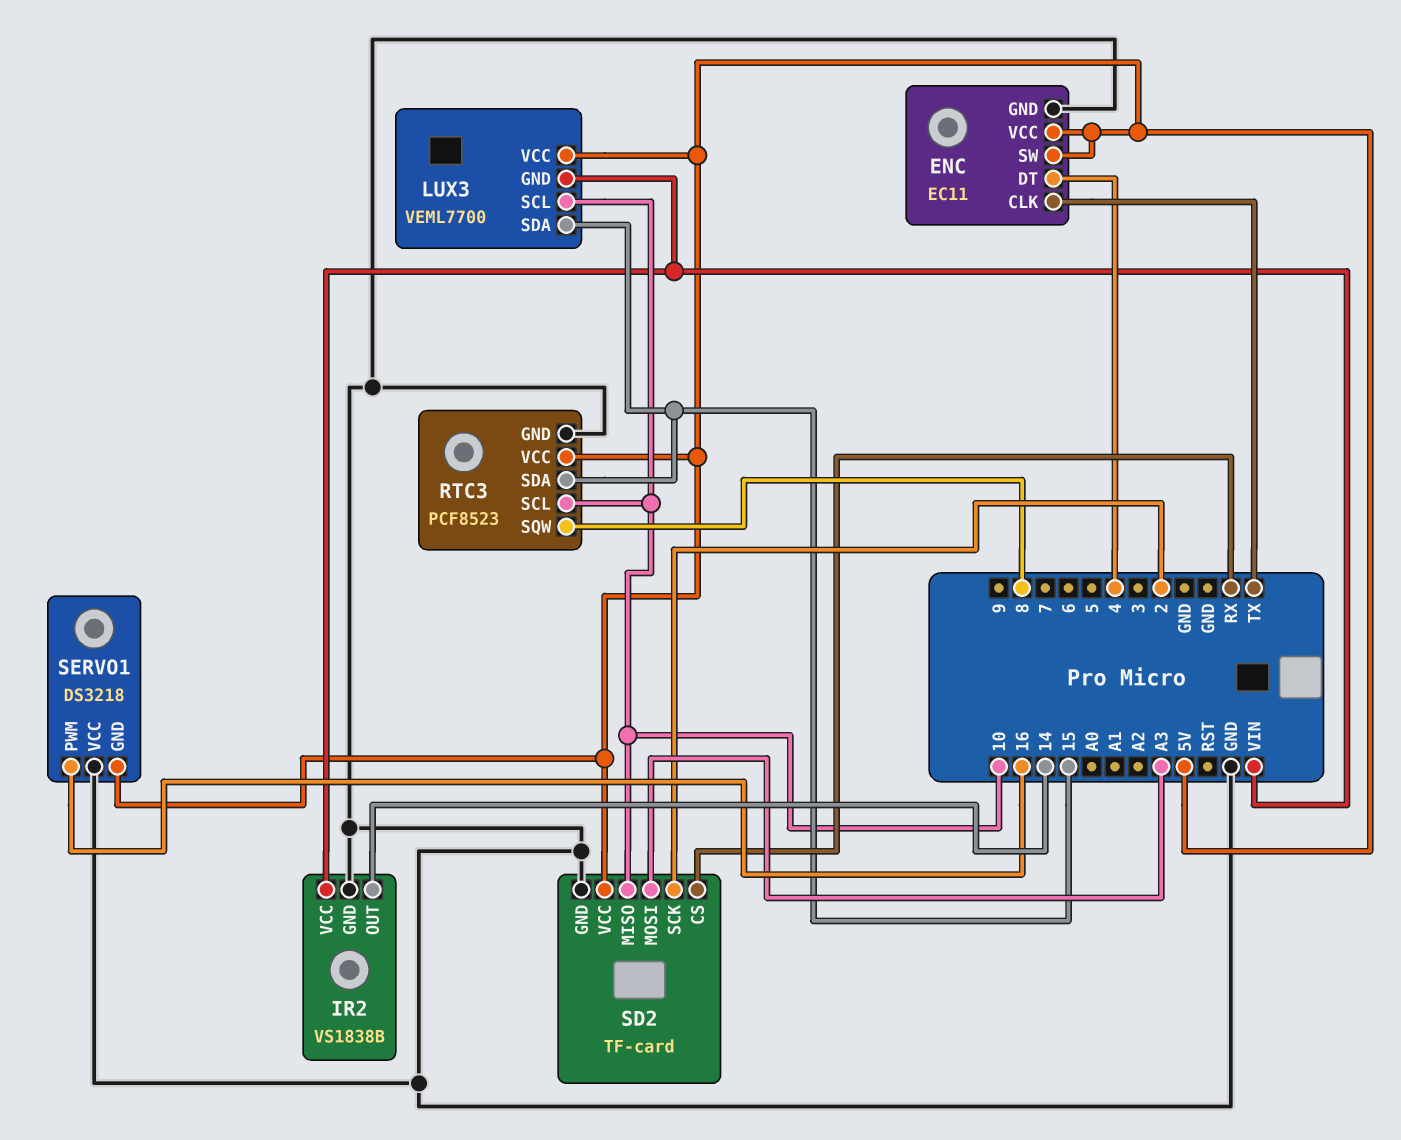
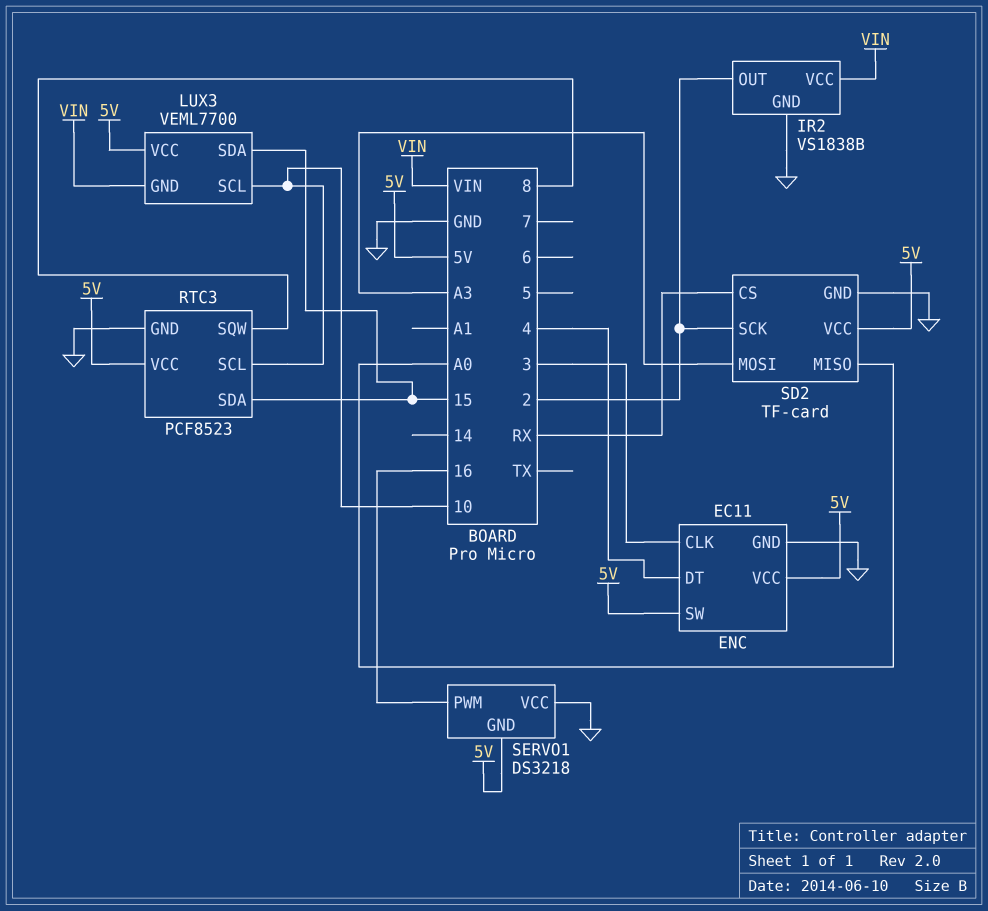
ENC pin CLK: TX -> 3
IR2 pin OUT: 14 -> 2
SD2 pin MISO: 10 -> A0

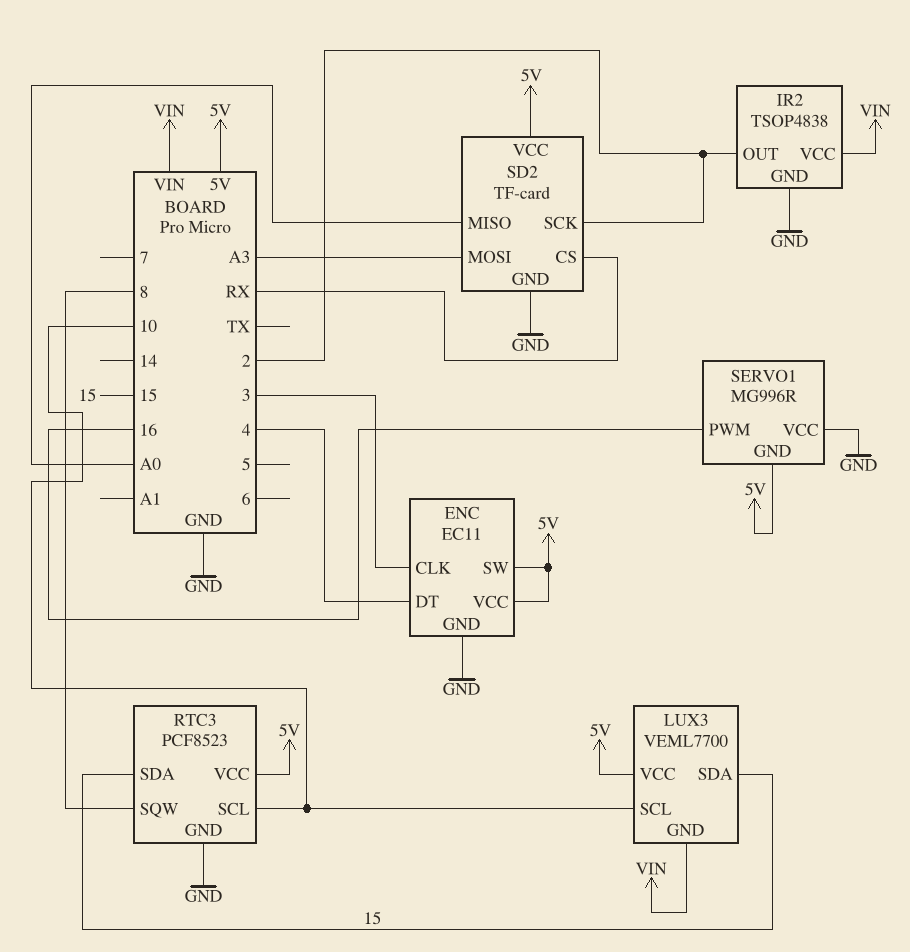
IR2: VS1838B -> TSOP4838
SERVO1: DS3218 -> MG996R

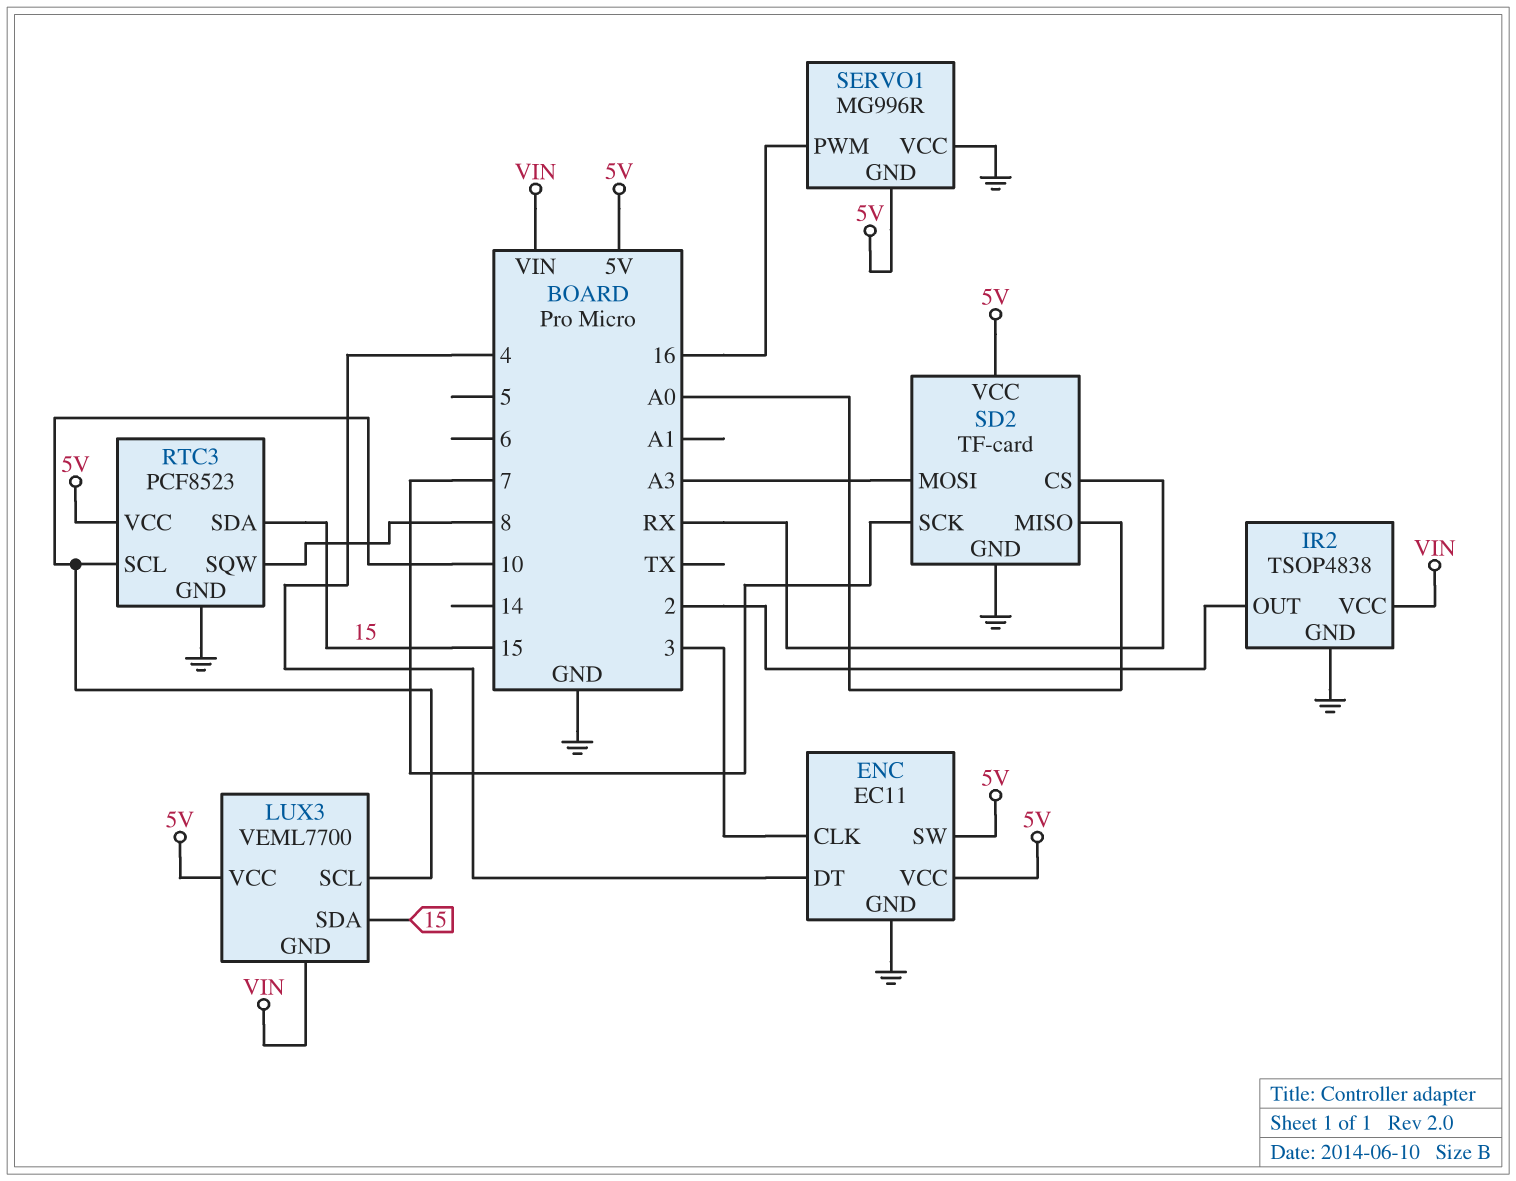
SD2 pin SCK: 2 -> 7

